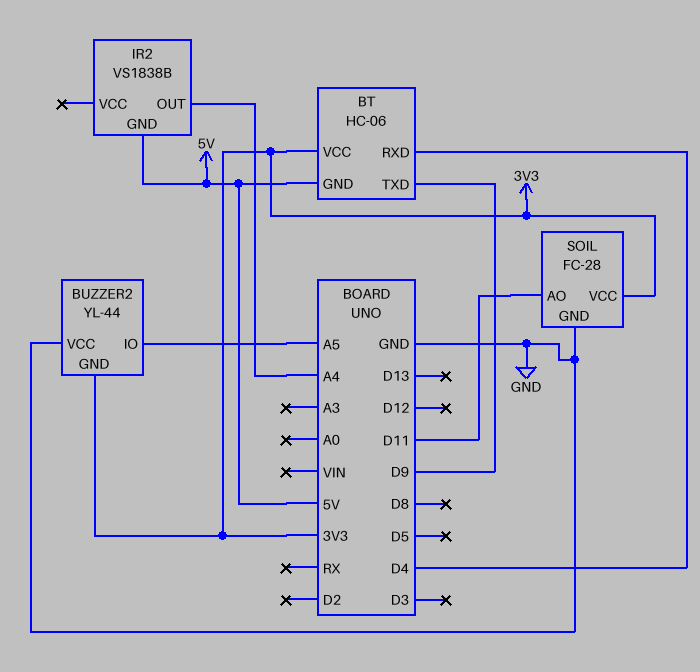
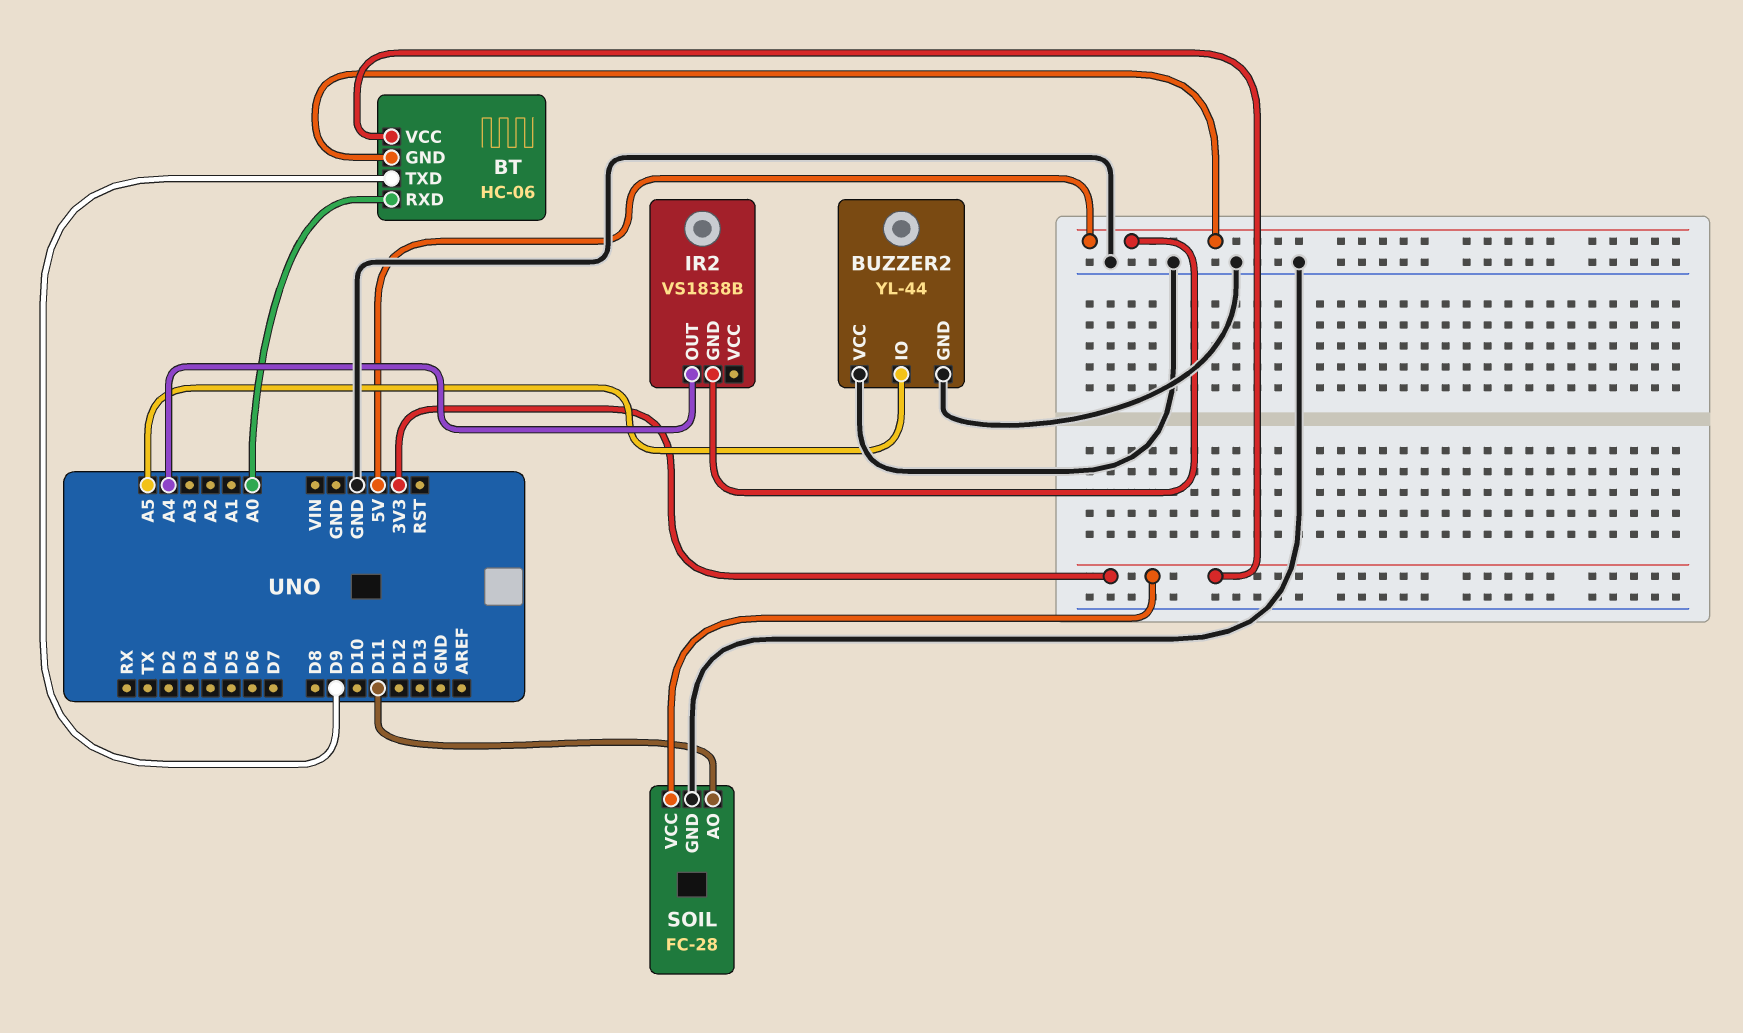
BT pin RXD: D4 -> A0
BUZZER2 pin GND: 3V3 -> GND

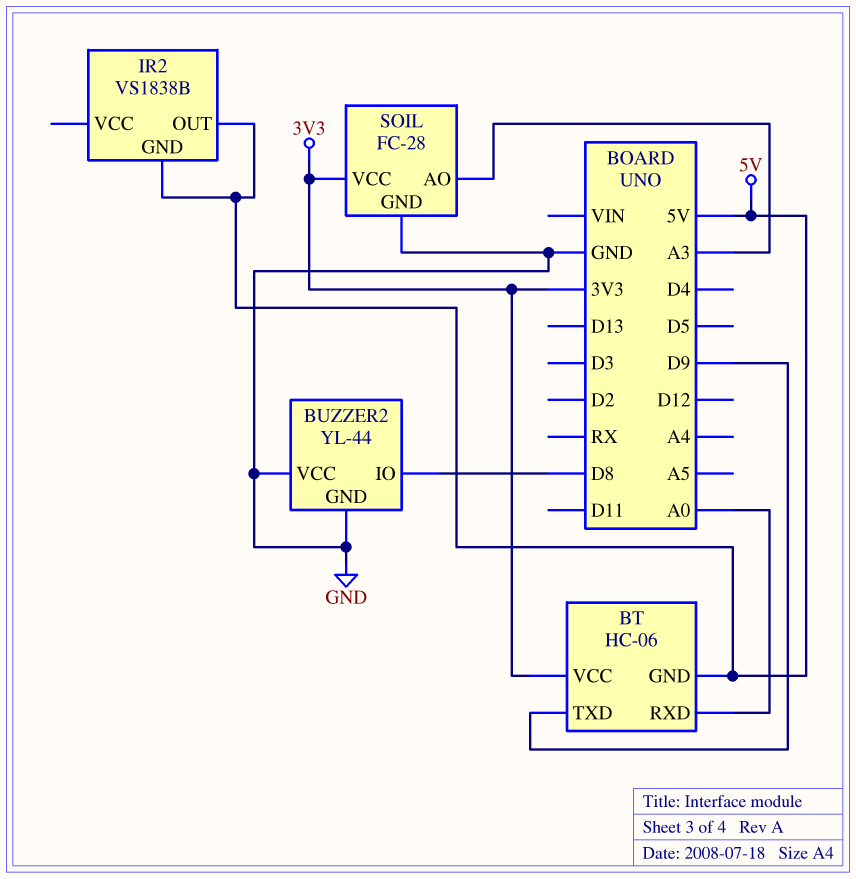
BUZZER2 pin IO: A5 -> D8
IR2 pin OUT: A4 -> 5V
SOIL pin AO: D11 -> A3

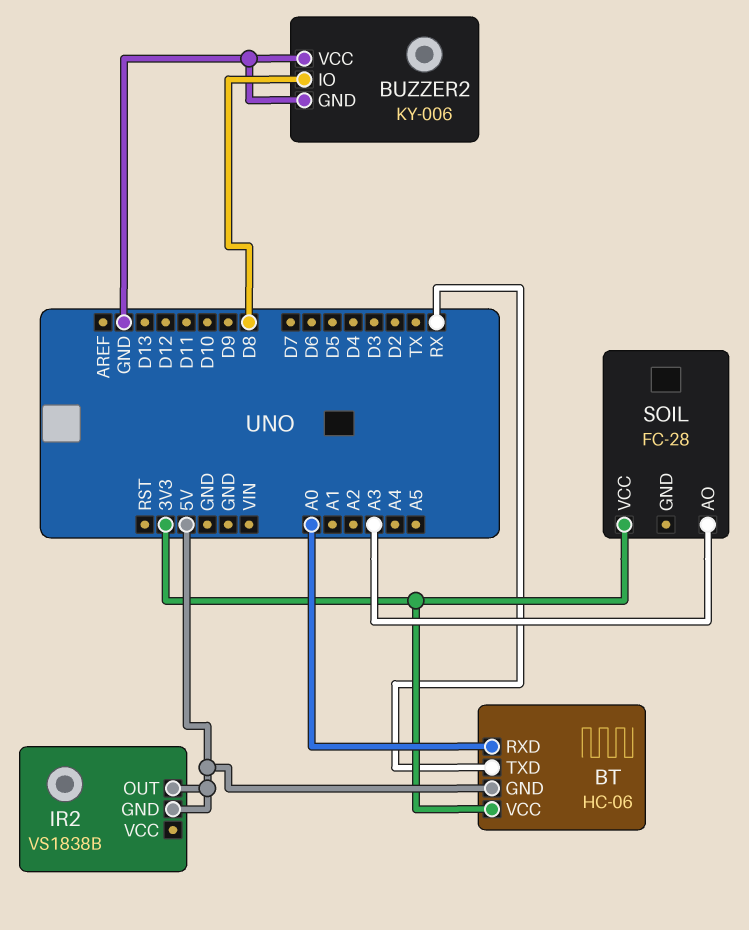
BT pin TXD: D9 -> RX
BUZZER2: YL-44 -> KY-006
SOIL pin GND: GND -> none

